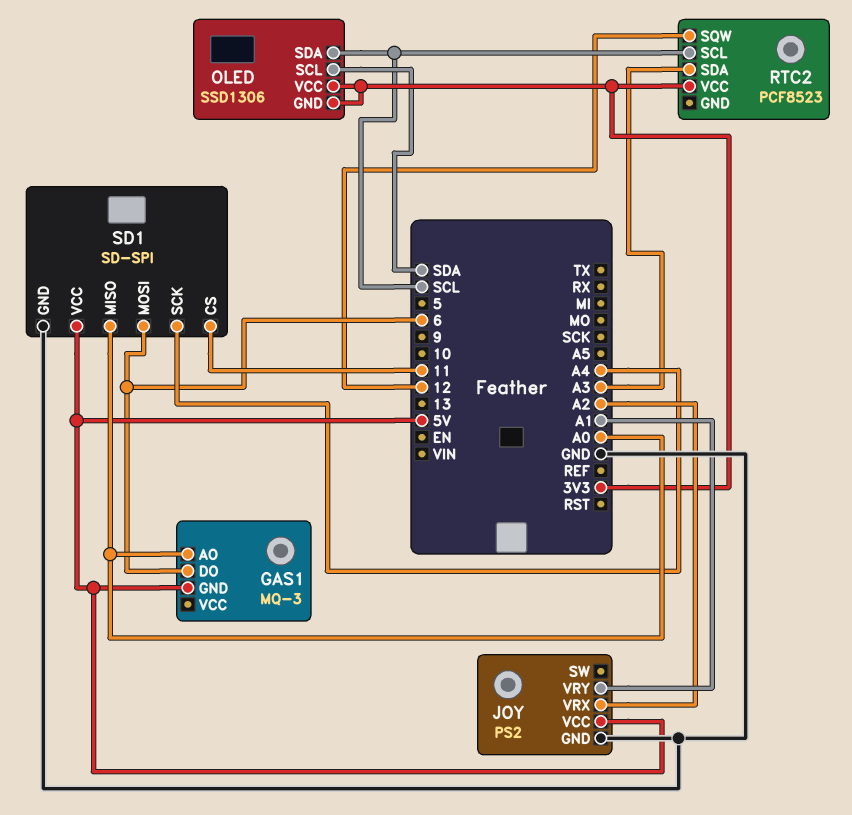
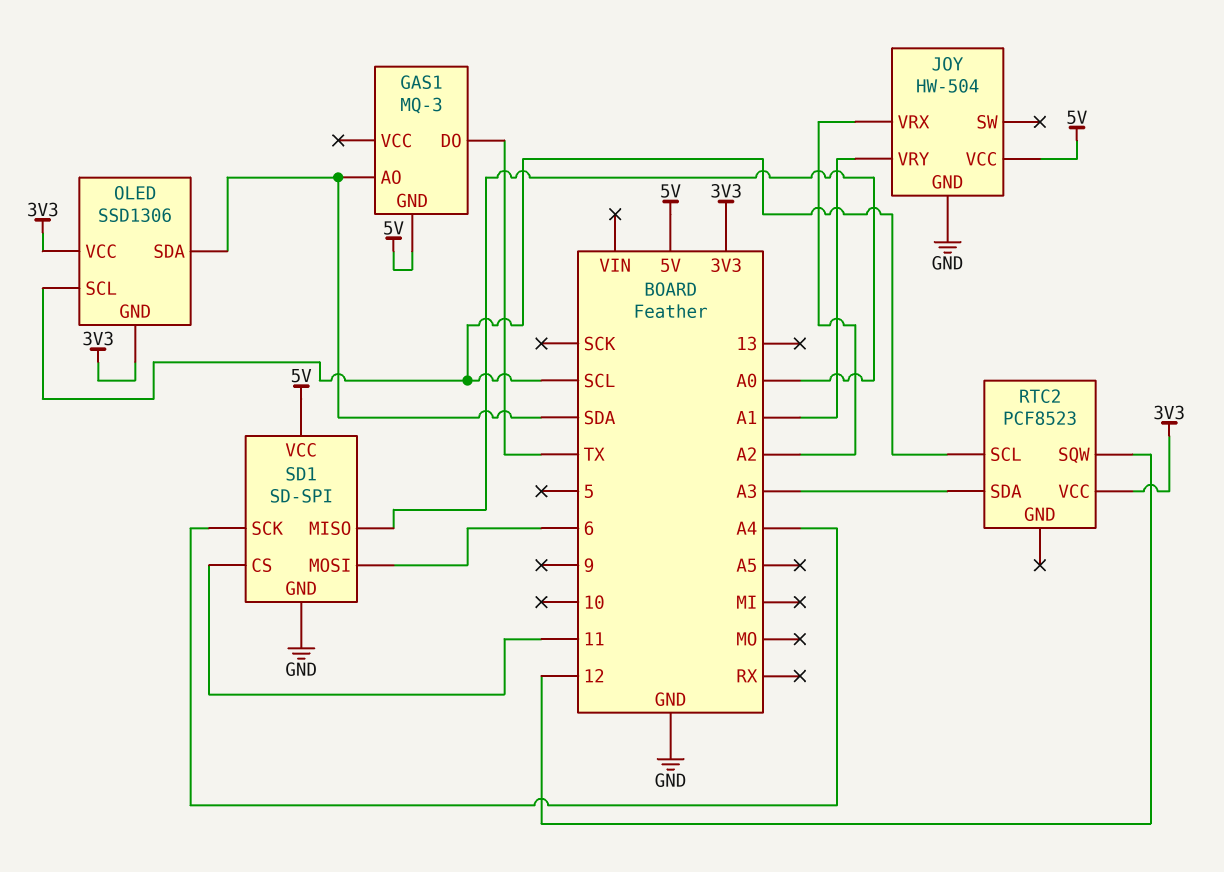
GAS1 pin AO: A0 -> SDA
GAS1 pin DO: 6 -> TX
JOY: PS2 -> HW-504
OLED pin SCL: SDA -> SCL
OLED pin SDA: SCL -> SDA

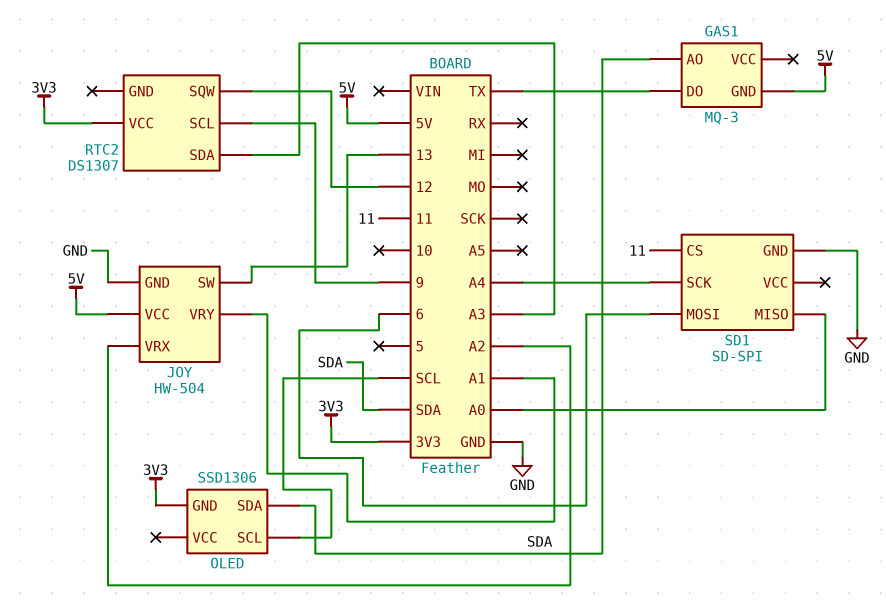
JOY pin SW: none -> 13
OLED pin VCC: 3V3 -> none
RTC2: PCF8523 -> DS1307
RTC2 pin SCL: SCL -> 9
SD1 pin VCC: 5V -> none

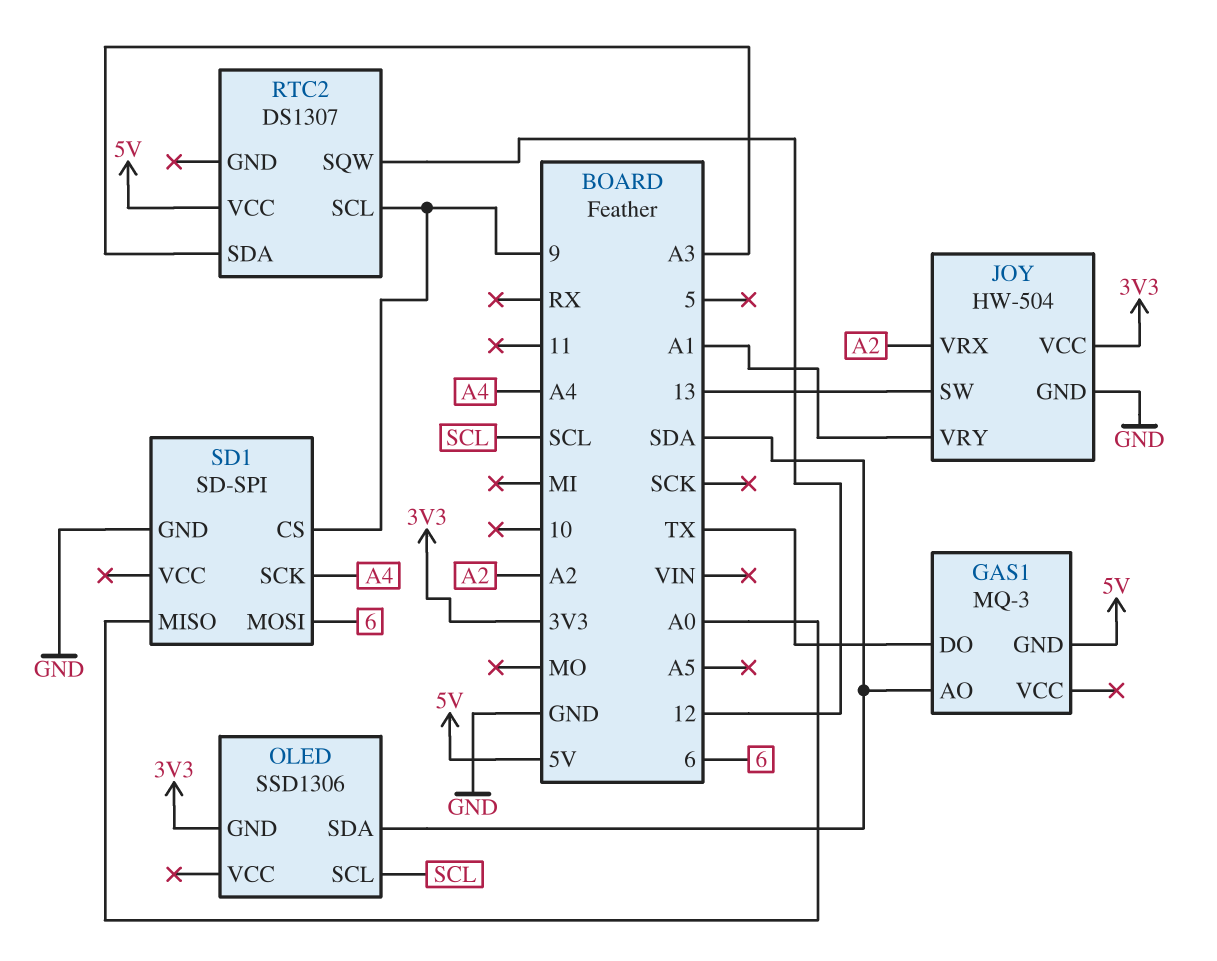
JOY pin VCC: 5V -> 3V3
RTC2 pin VCC: 3V3 -> 5V
SD1 pin CS: 11 -> 9

